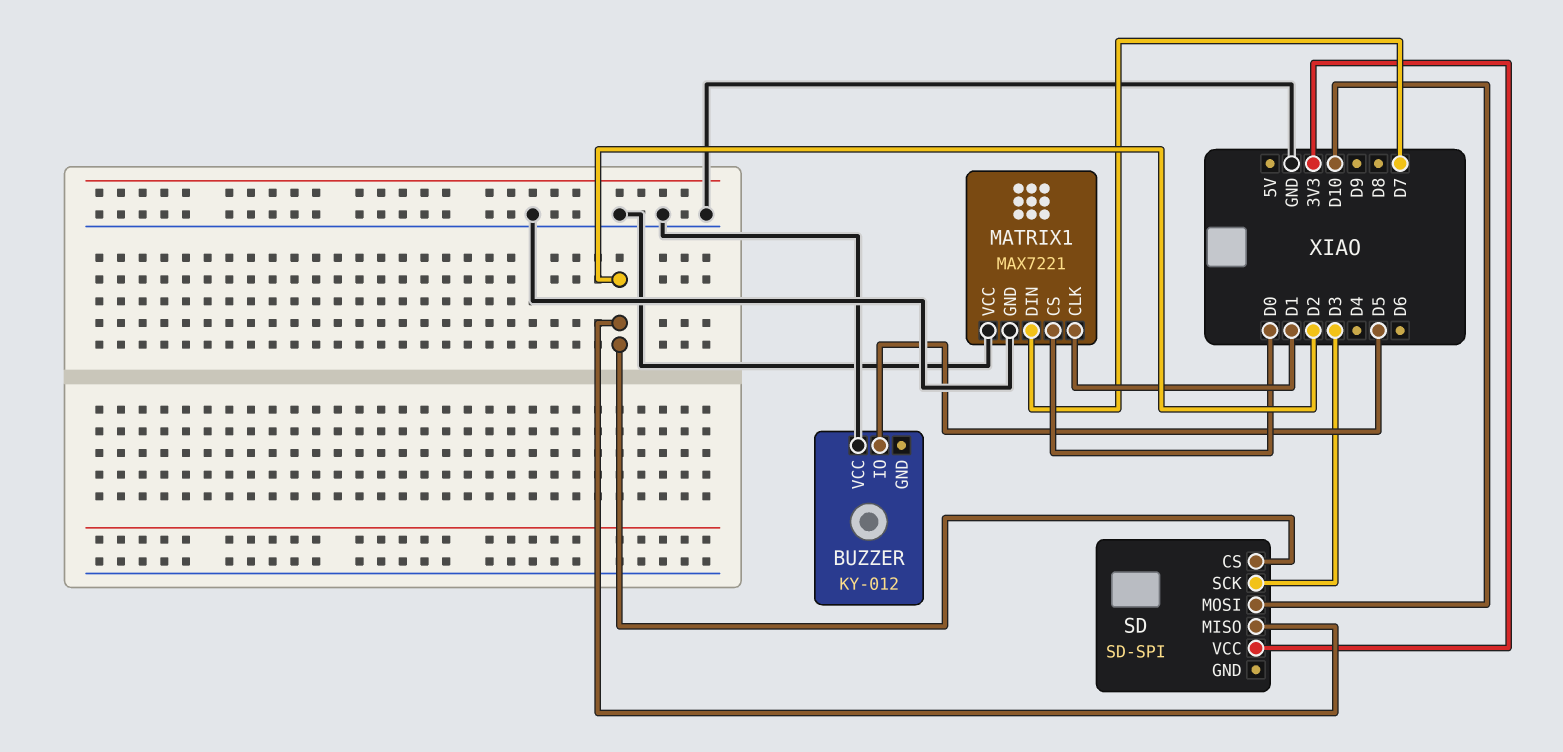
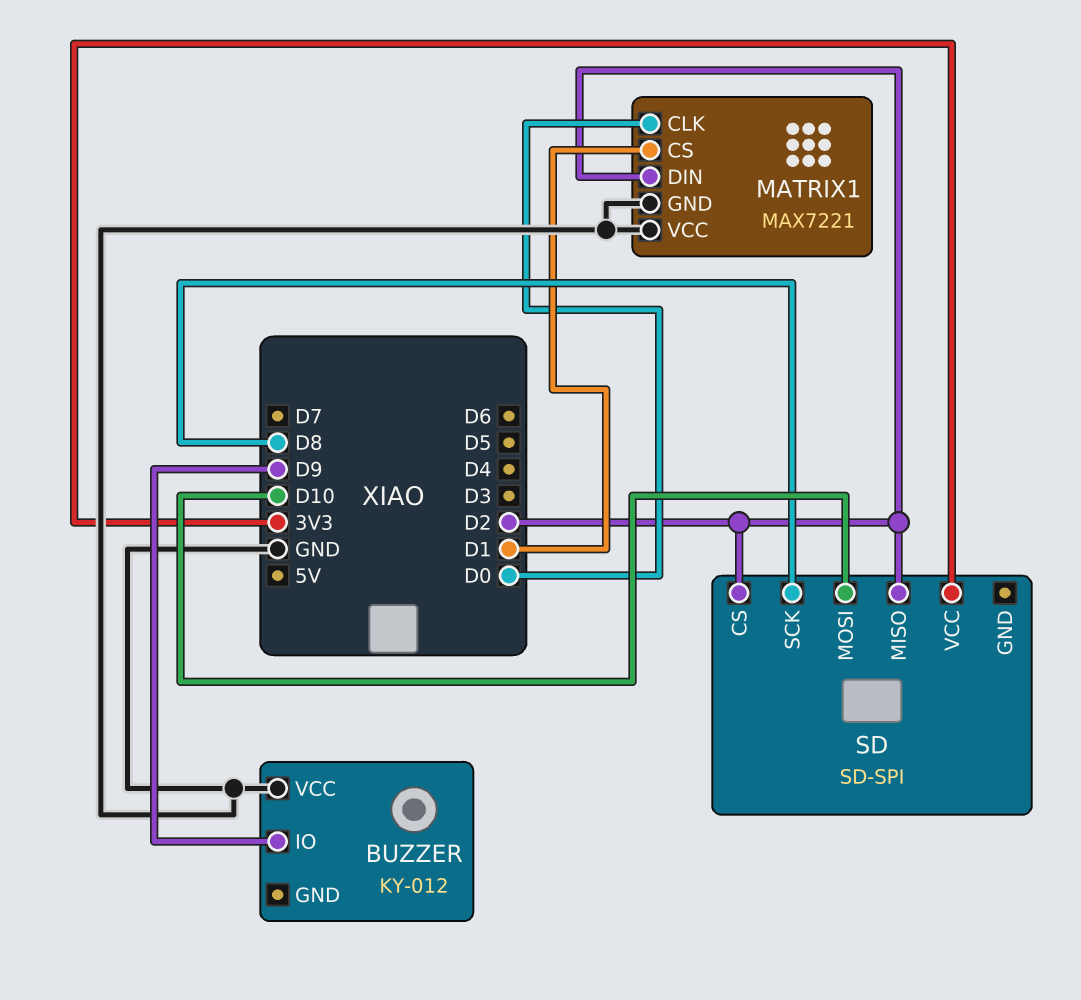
BUZZER pin IO: D5 -> D9
MATRIX1 pin CLK: D1 -> D0
MATRIX1 pin CS: D0 -> D1
MATRIX1 pin DIN: D7 -> D2
SD pin SCK: D3 -> D8

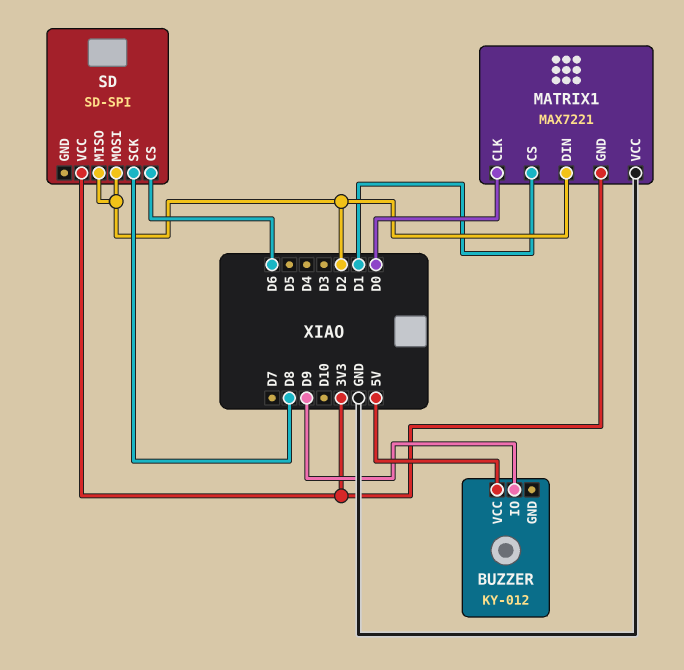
BUZZER pin VCC: GND -> 5V
MATRIX1 pin GND: GND -> 3V3
SD pin CS: D2 -> D6
SD pin MOSI: D10 -> D2

